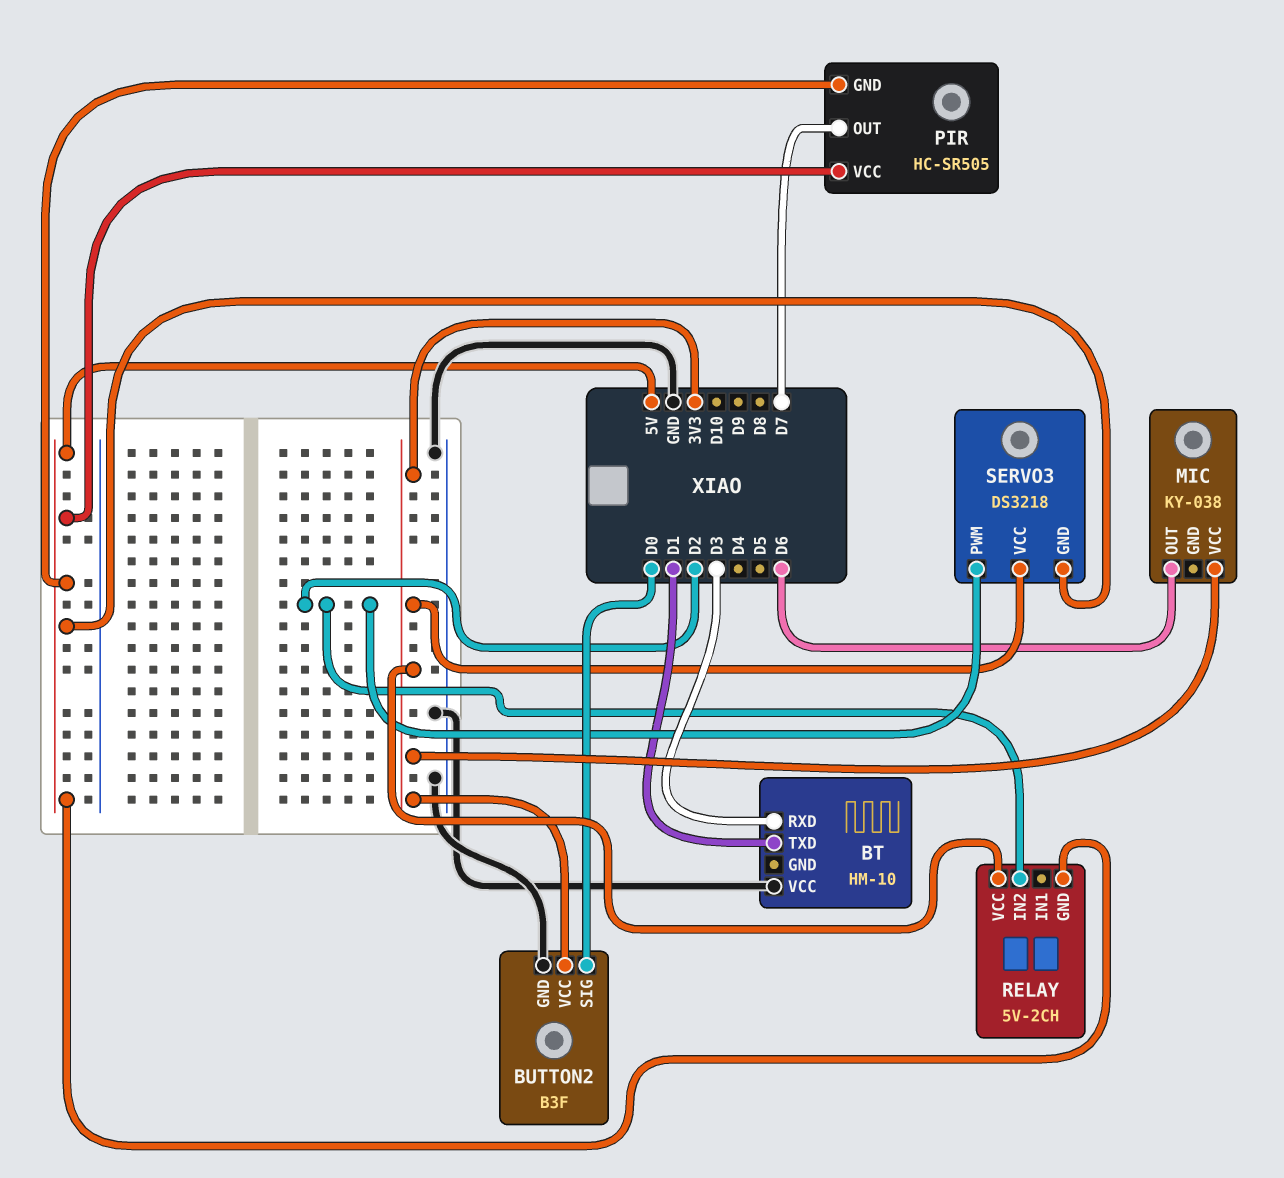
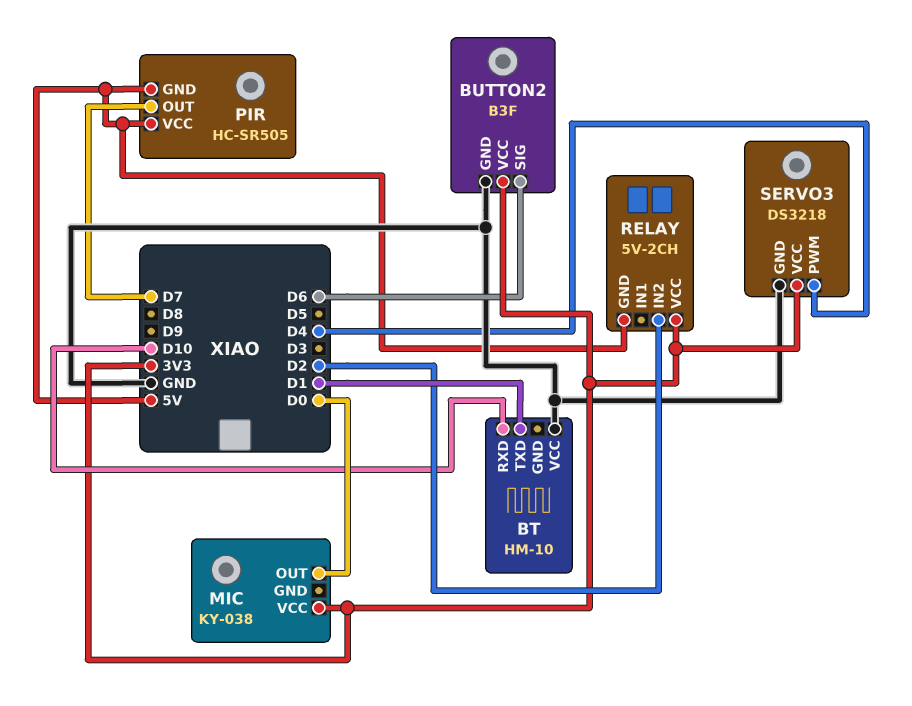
BT pin RXD: D3 -> D10
BUTTON2 pin SIG: D0 -> D6
MIC pin OUT: D6 -> D0
SERVO3 pin GND: 5V -> GND
SERVO3 pin PWM: D2 -> D4

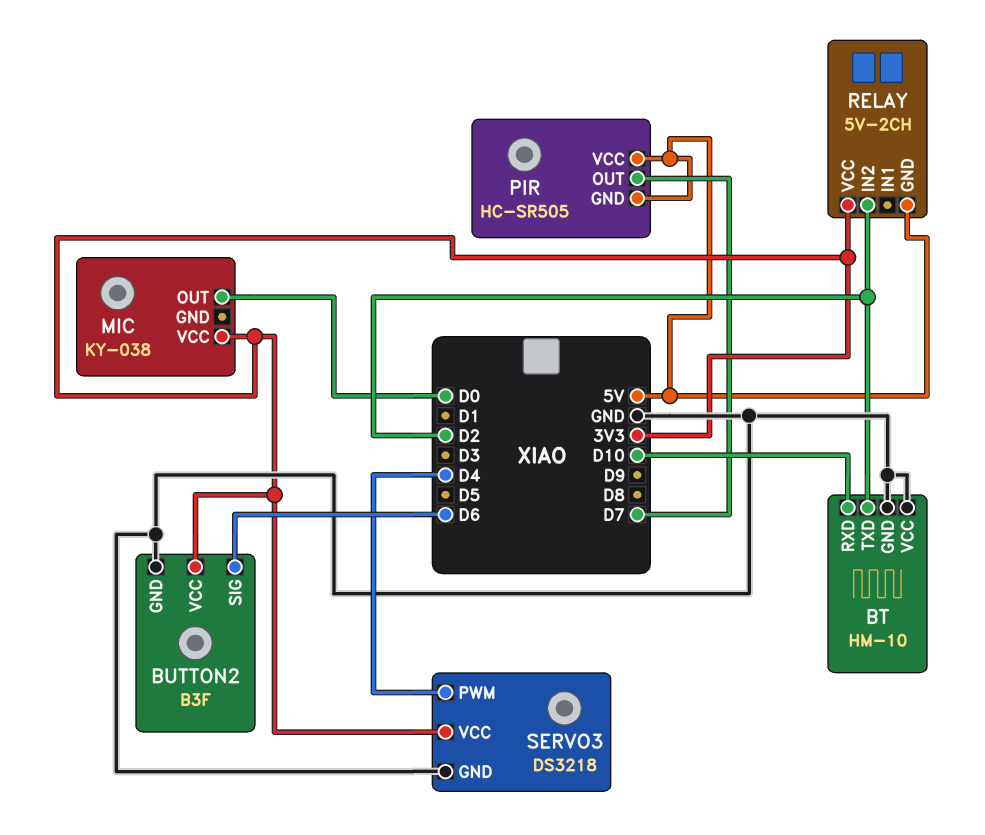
BT pin GND: none -> GND
BT pin TXD: D1 -> D2

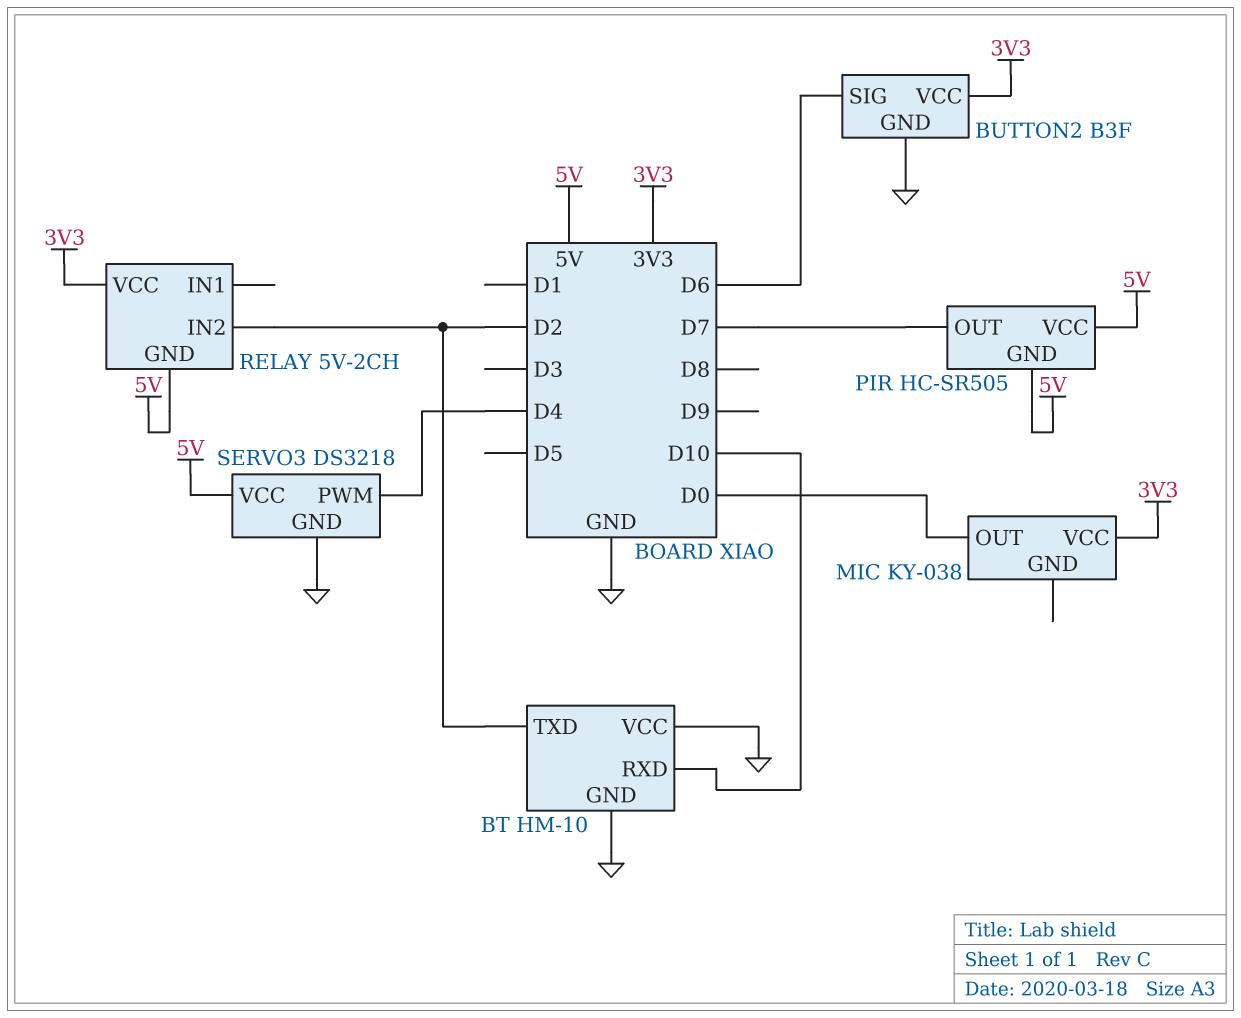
SERVO3 pin VCC: 3V3 -> 5V

